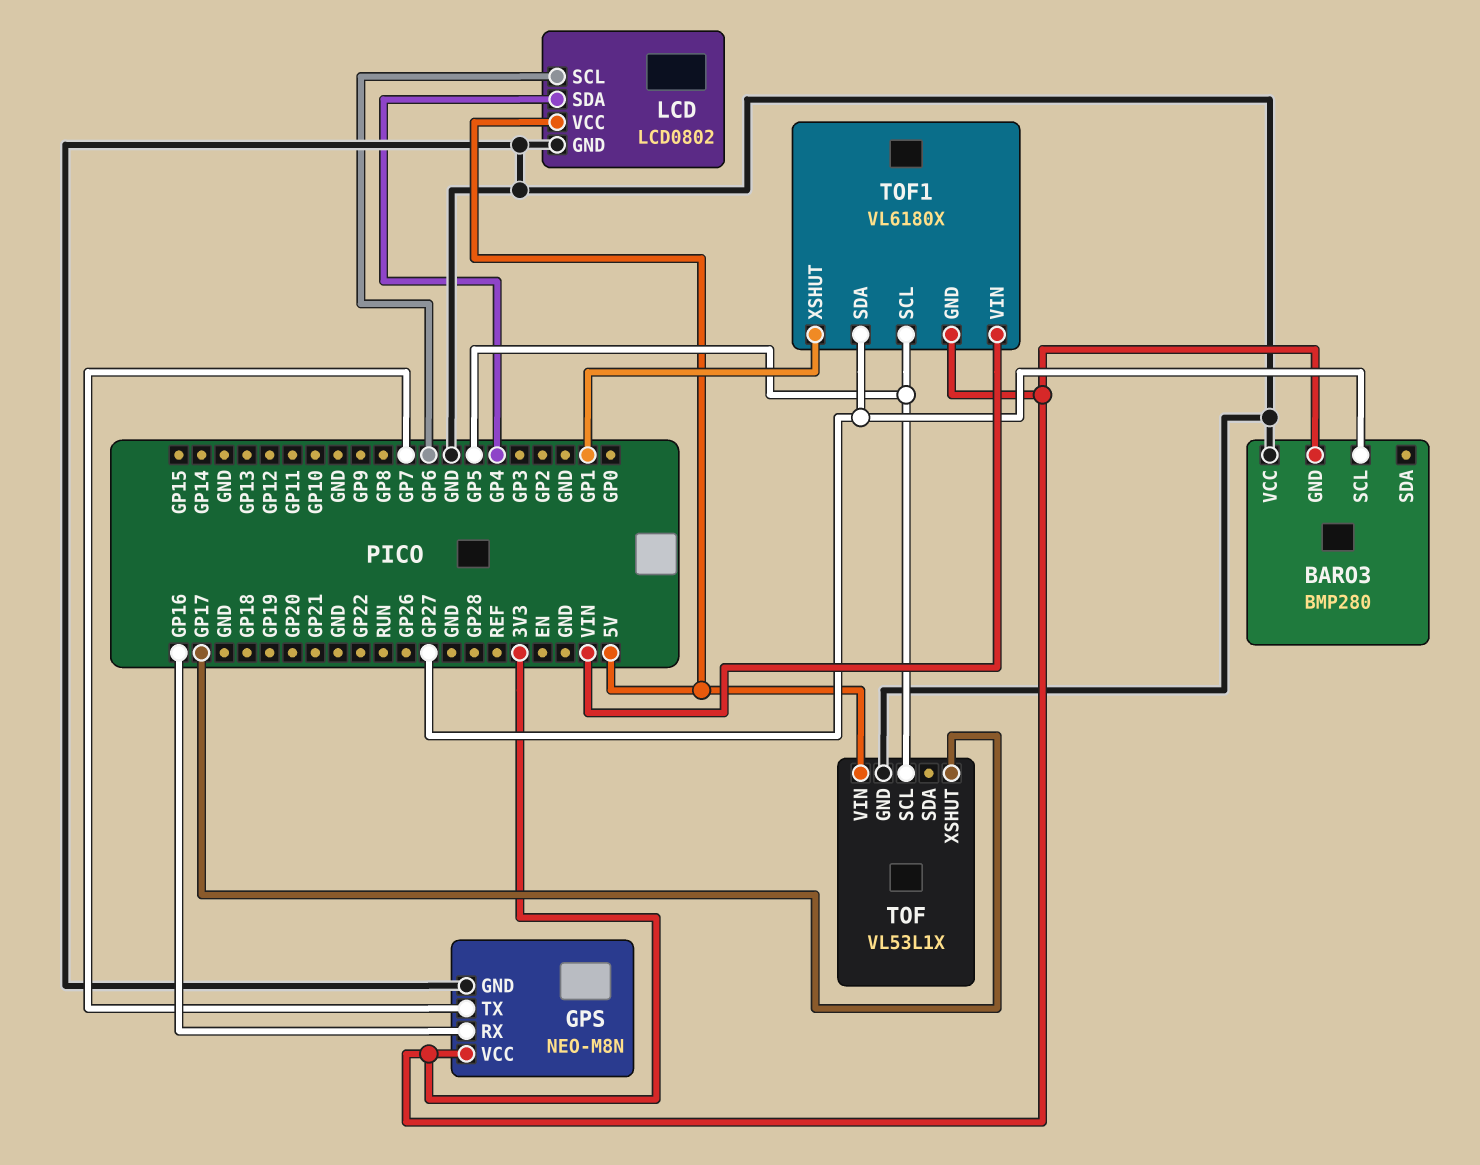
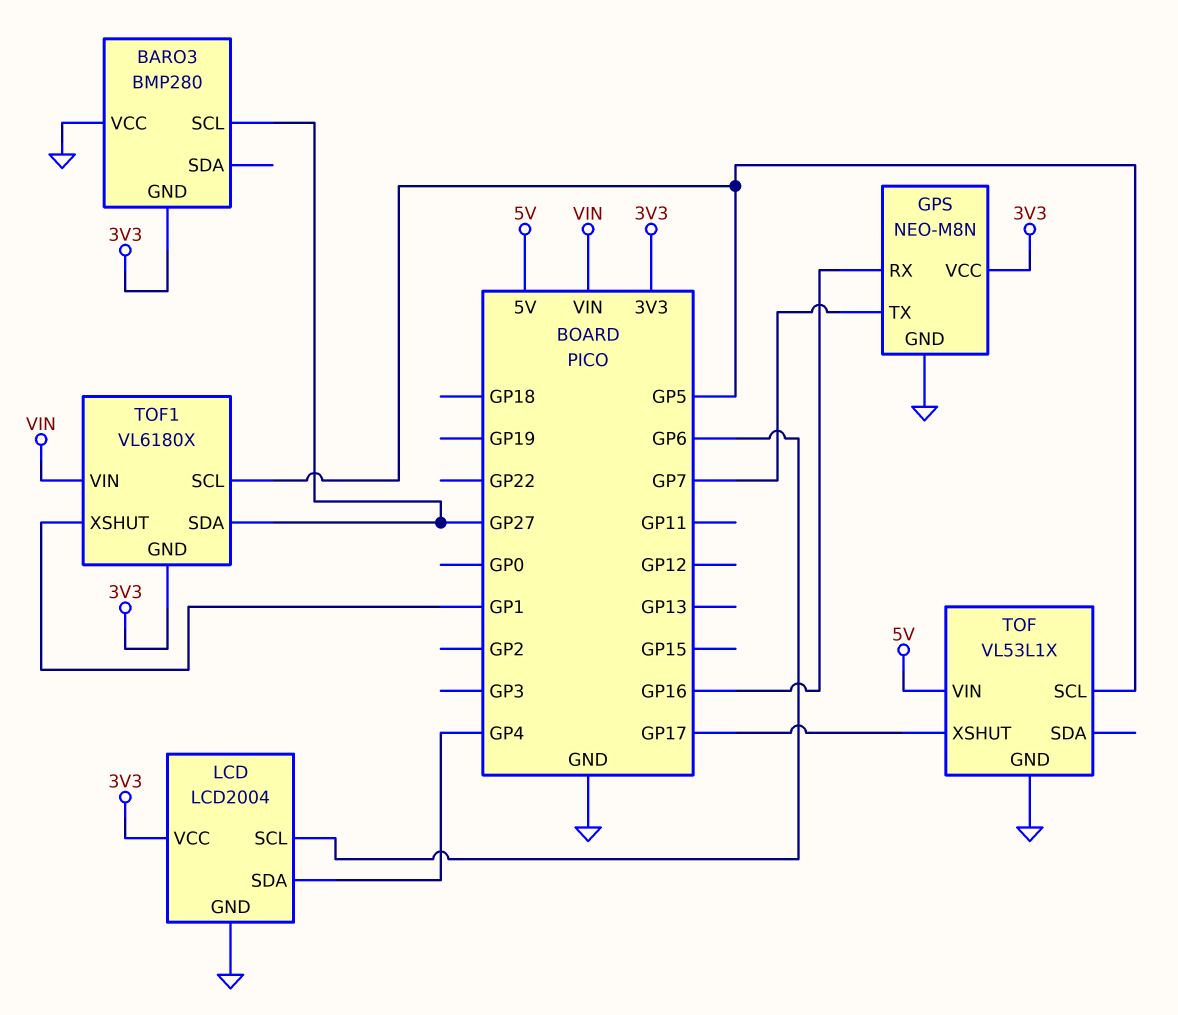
LCD: LCD0802 -> LCD2004
LCD pin VCC: 5V -> 3V3

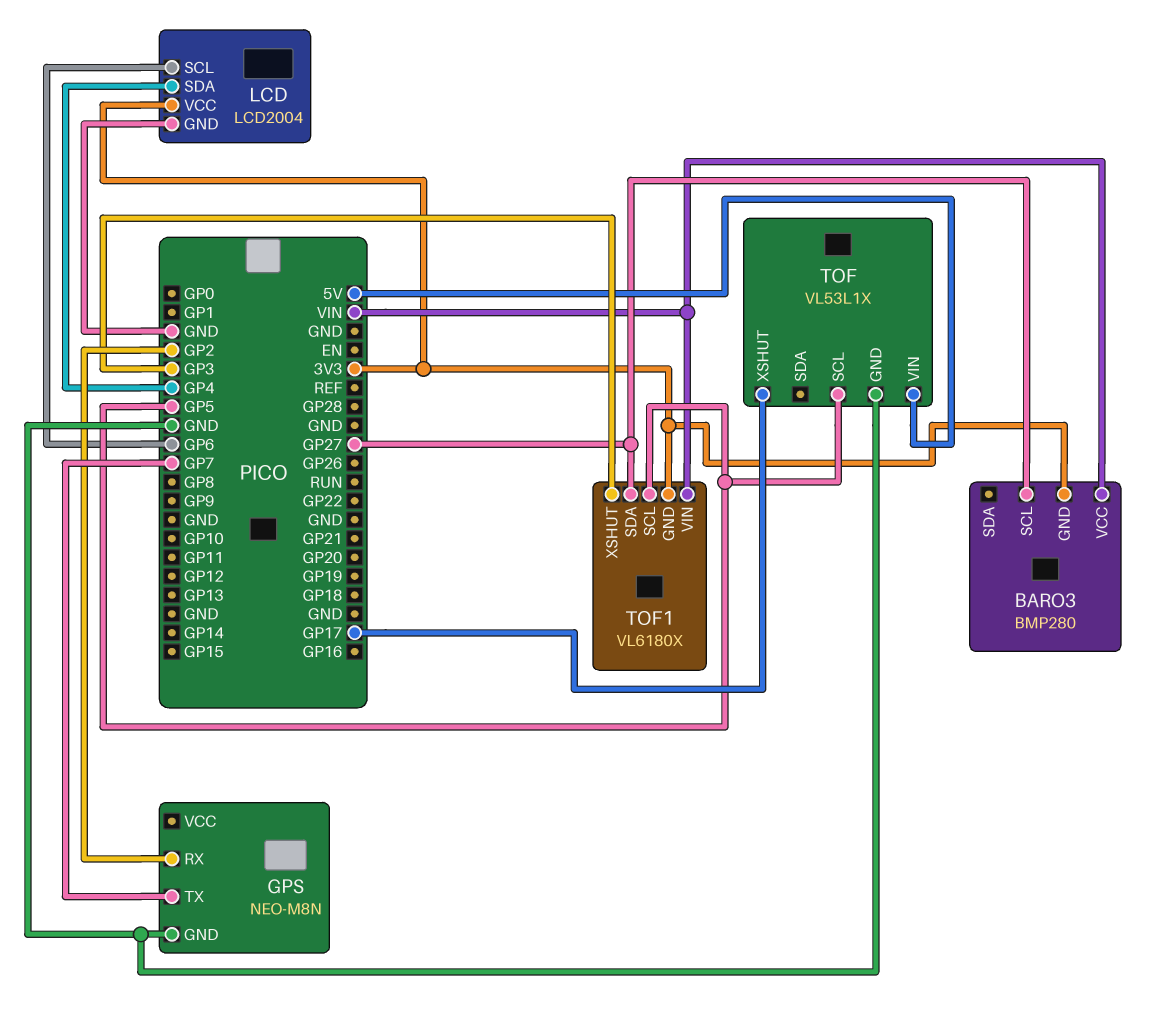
BARO3 pin VCC: GND -> VIN
GPS pin RX: GP16 -> GP2
GPS pin VCC: 3V3 -> none
TOF1 pin XSHUT: GP1 -> GP3

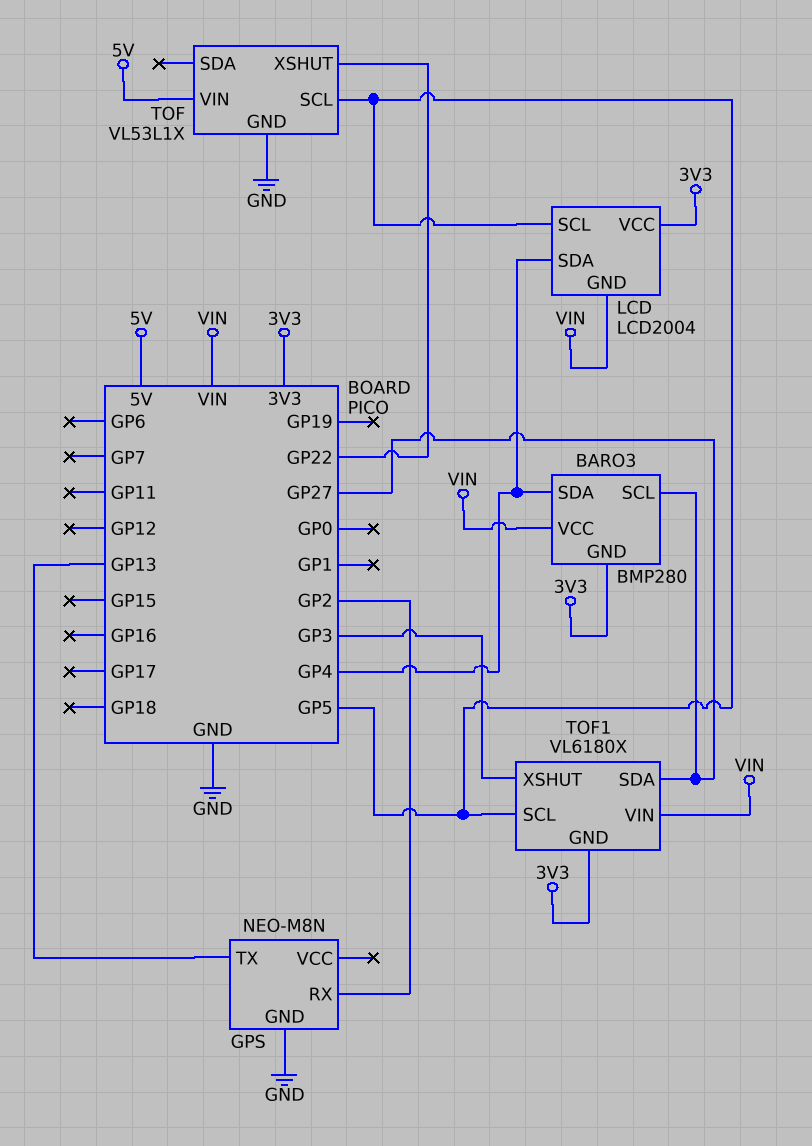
BARO3 pin SDA: none -> GP4
GPS pin TX: GP7 -> GP13
LCD pin GND: GND -> VIN
LCD pin SCL: GP6 -> GP5
TOF pin XSHUT: GP17 -> GP22

